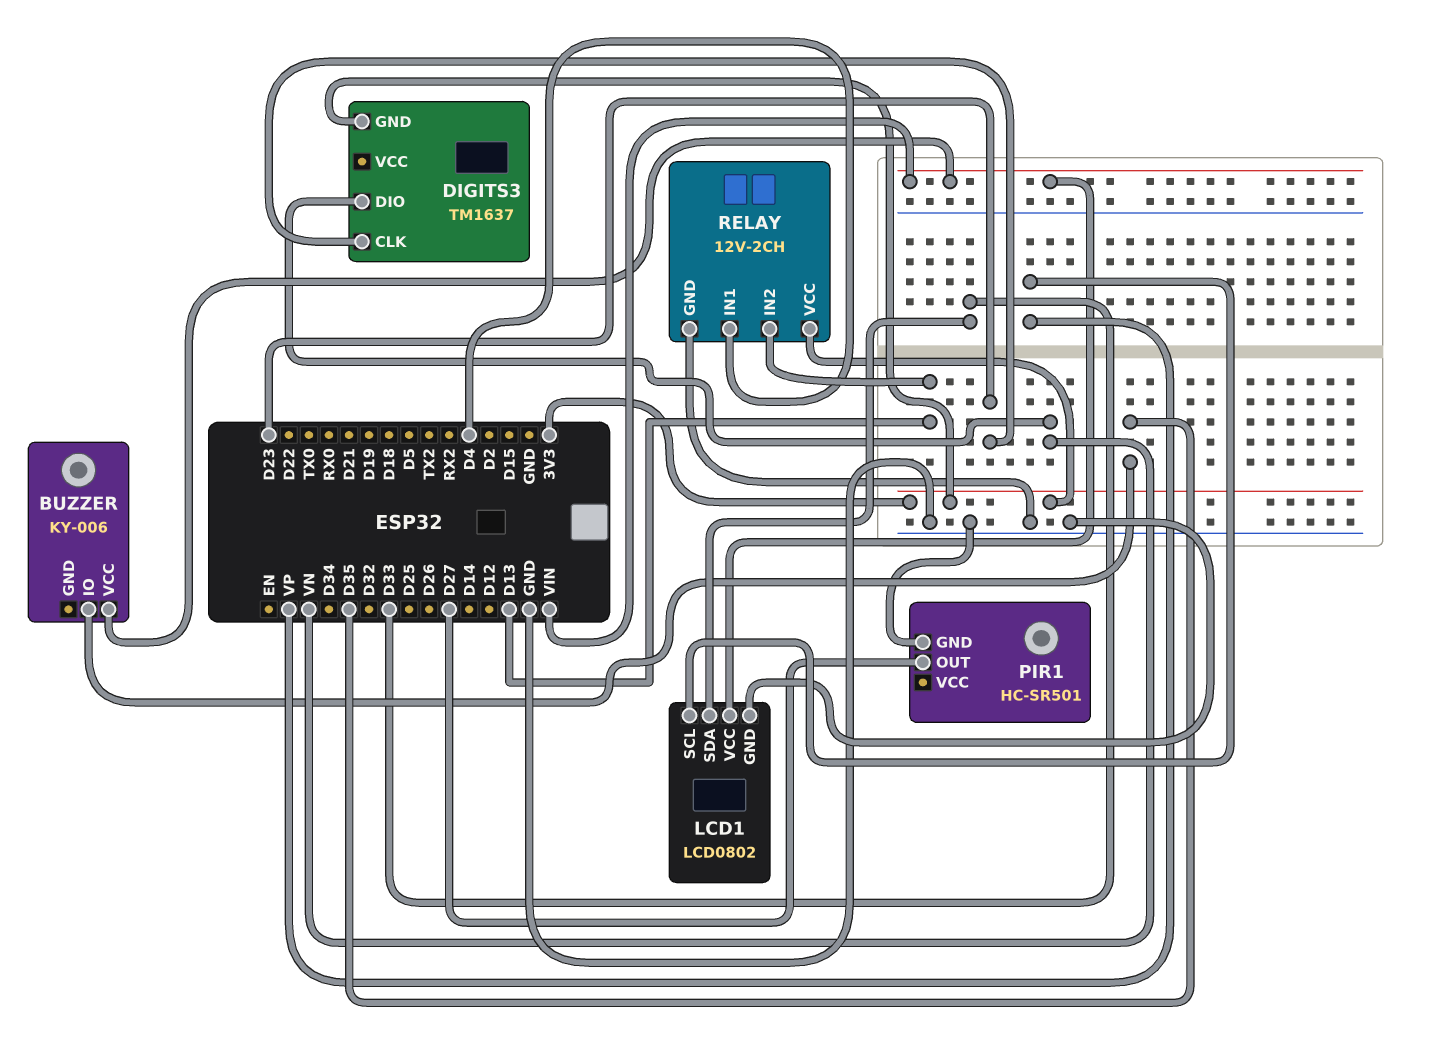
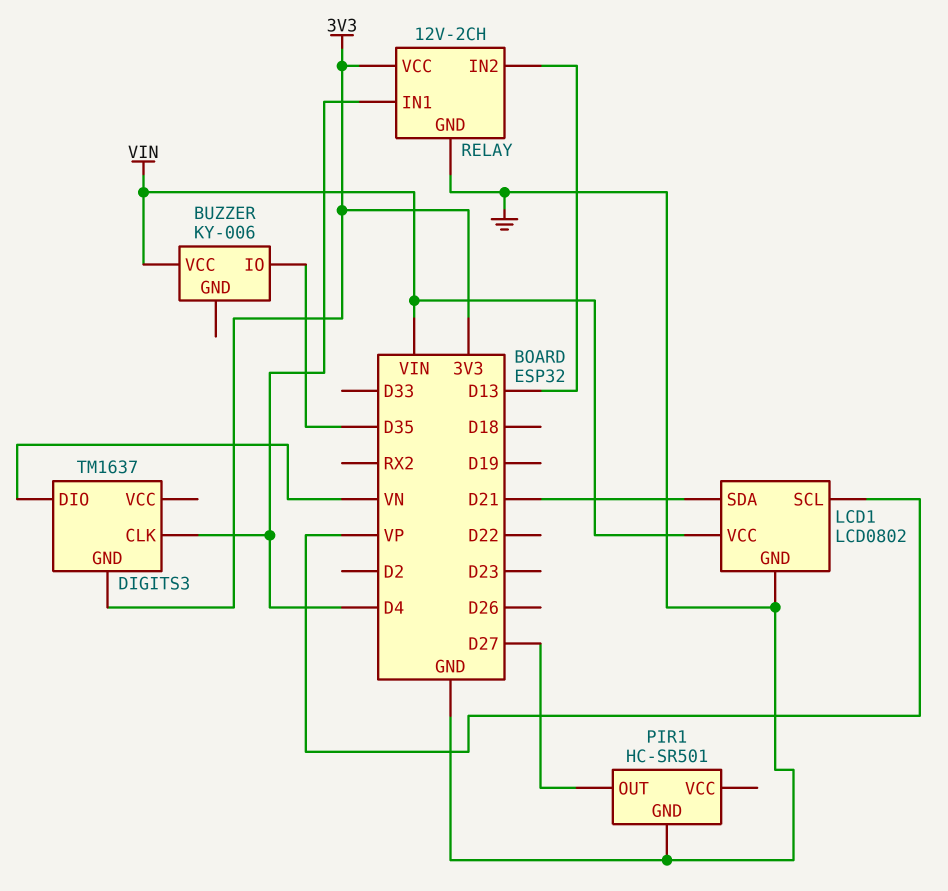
DIGITS3 pin CLK: D23 -> D4
LCD1 pin SDA: D33 -> D21

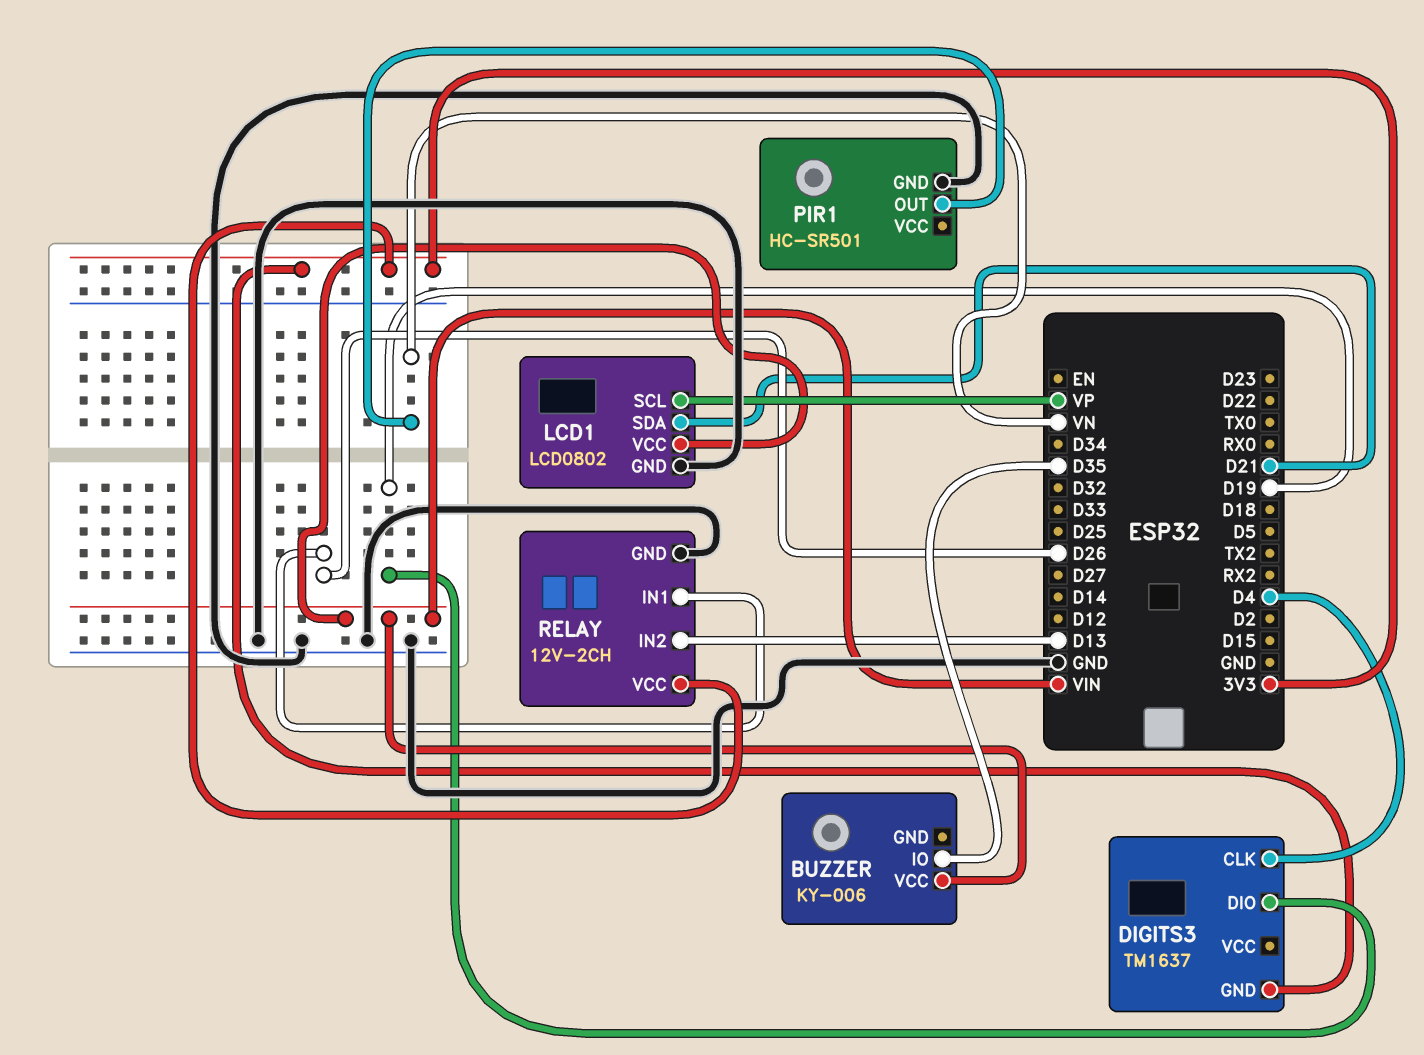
DIGITS3 pin DIO: VN -> D19
PIR1 pin OUT: D27 -> VN
RELAY pin IN1: D4 -> D26

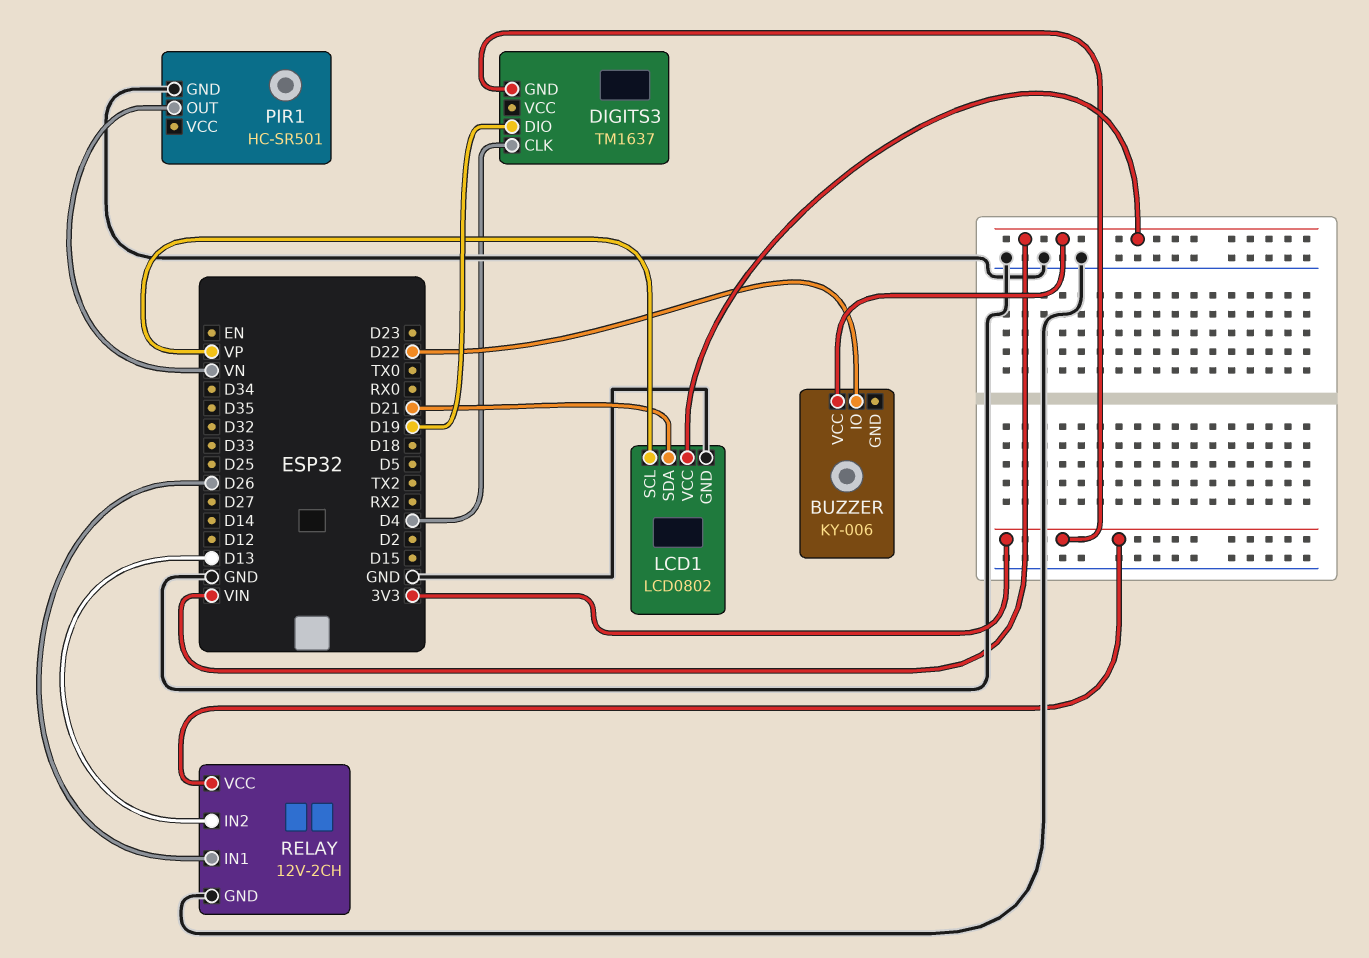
BUZZER pin IO: D35 -> D22

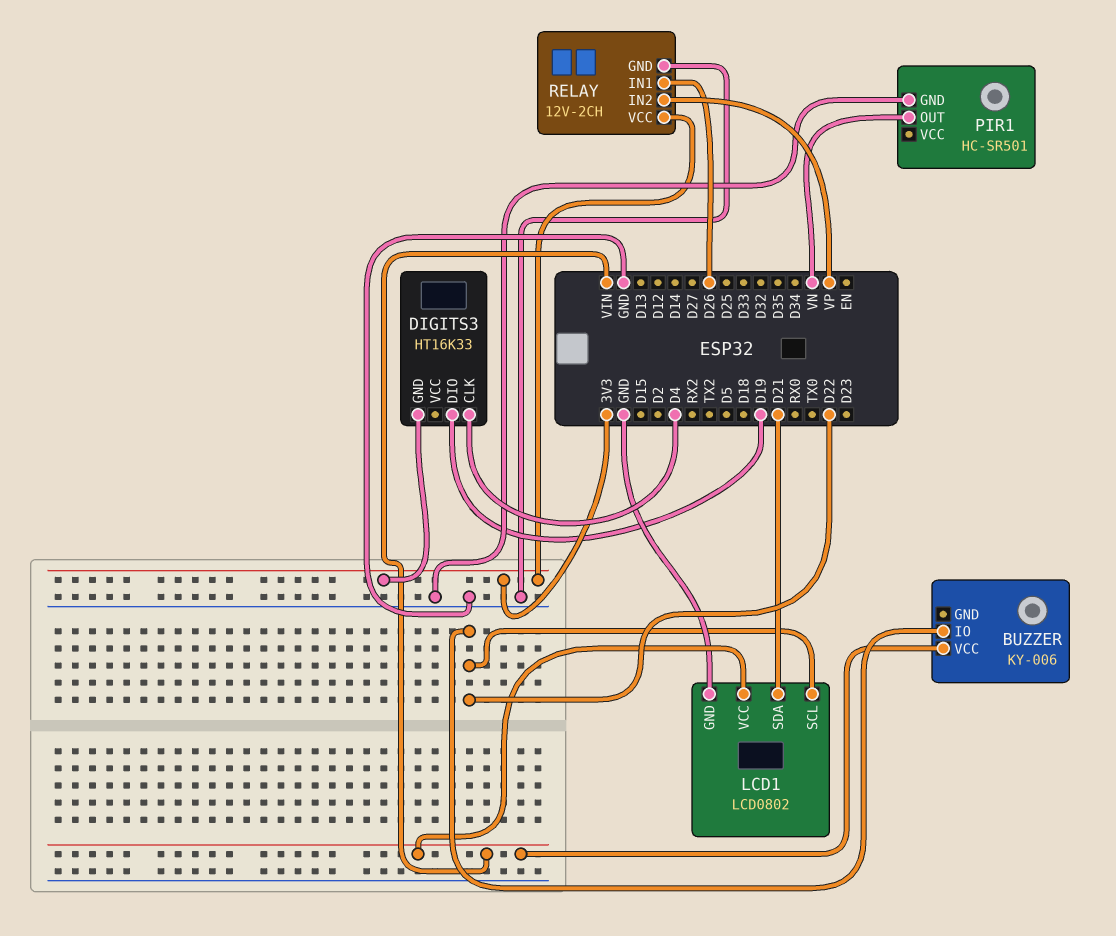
DIGITS3: TM1637 -> HT16K33
LCD1 pin SCL: VP -> D22
RELAY pin IN2: D13 -> VP

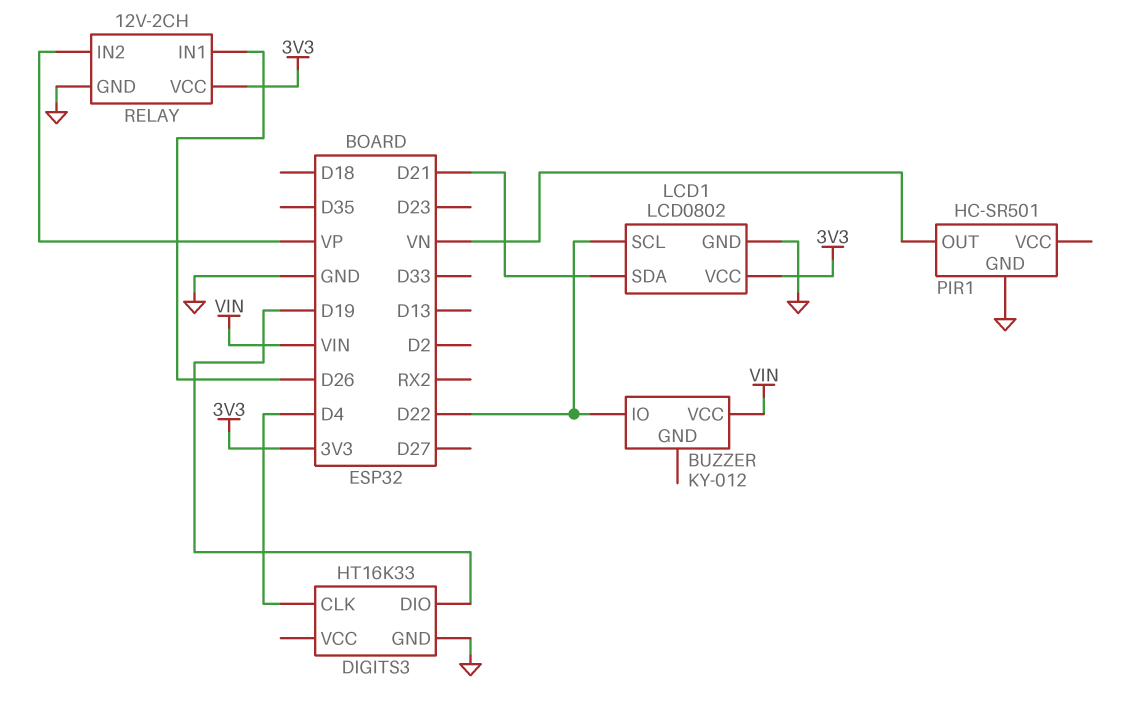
BUZZER: KY-006 -> KY-012
DIGITS3 pin GND: 3V3 -> GND
LCD1 pin VCC: VIN -> 3V3

